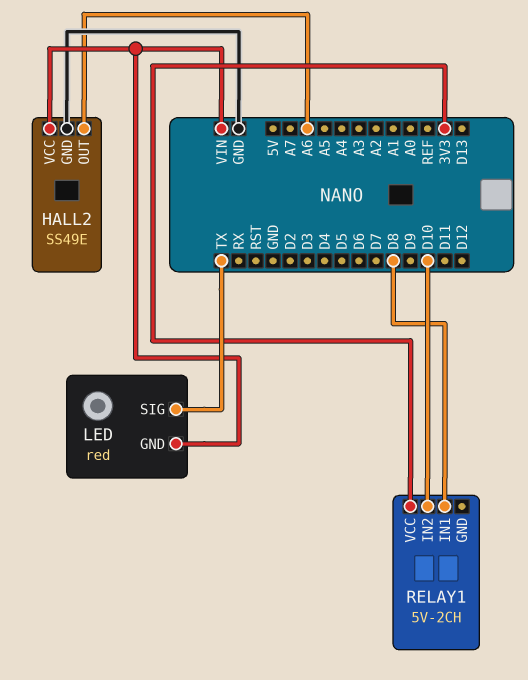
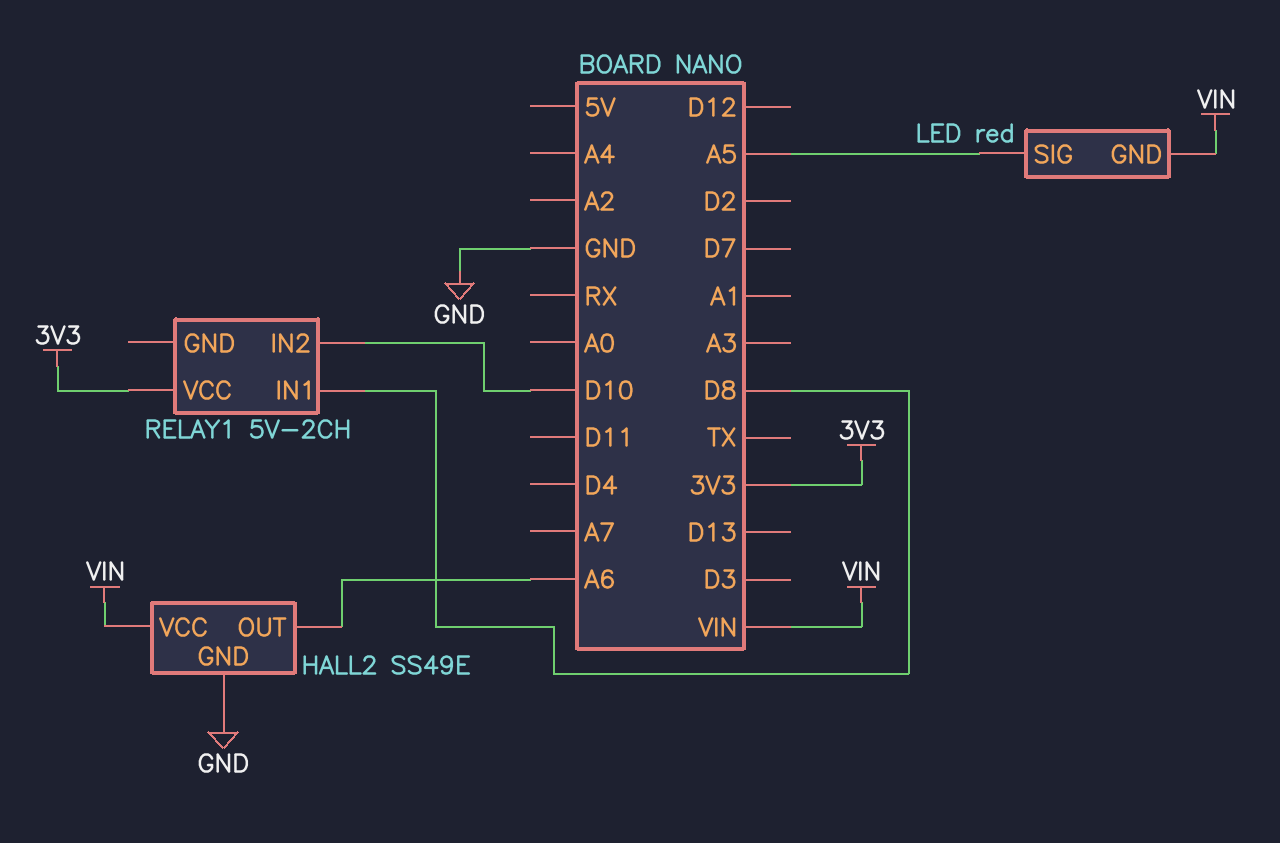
LED pin SIG: TX -> A5

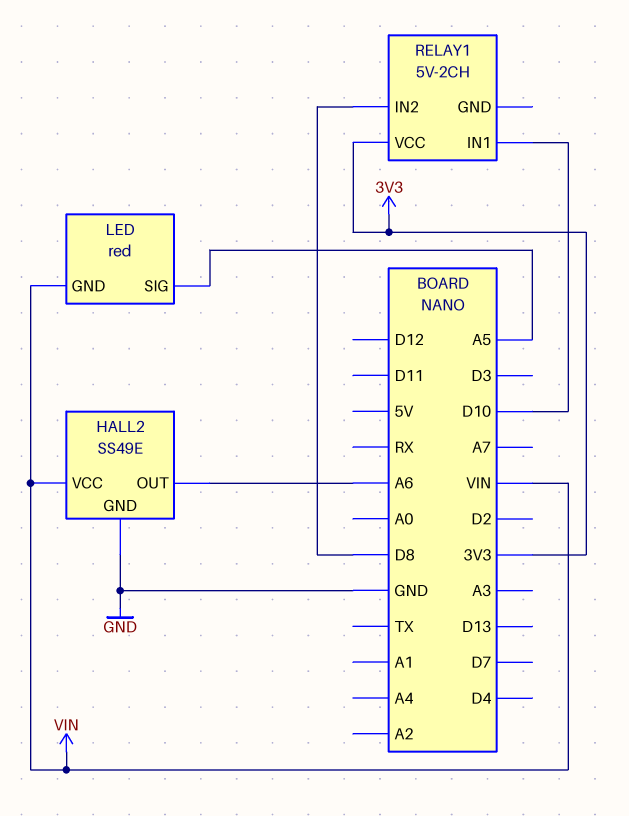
RELAY1 pin IN1: D8 -> D10
RELAY1 pin IN2: D10 -> D8

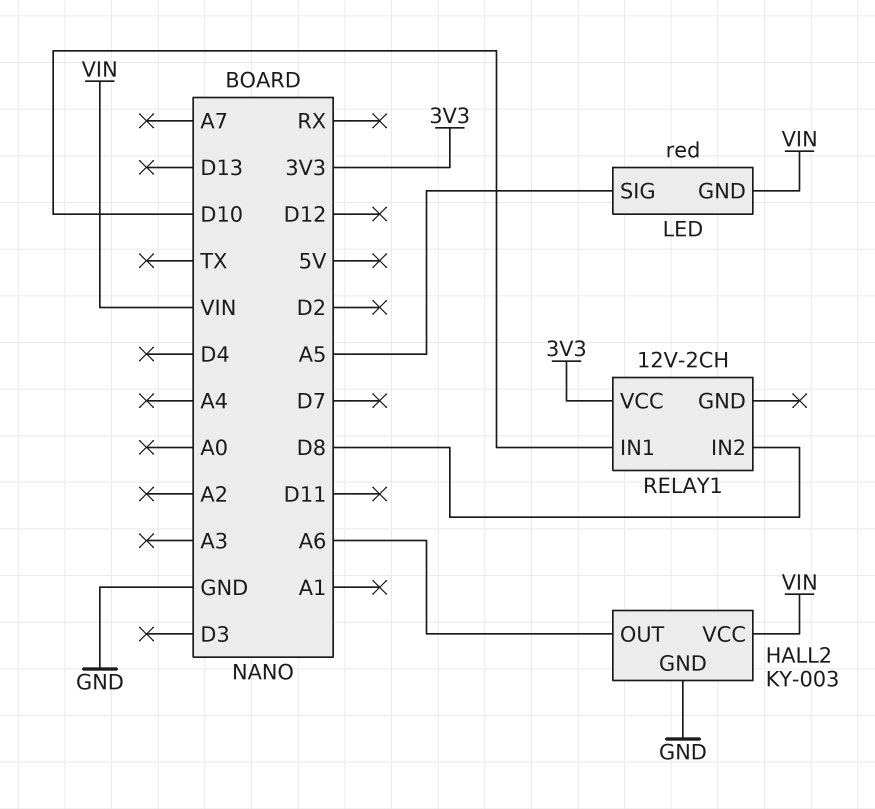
HALL2: SS49E -> KY-003
RELAY1: 5V-2CH -> 12V-2CH

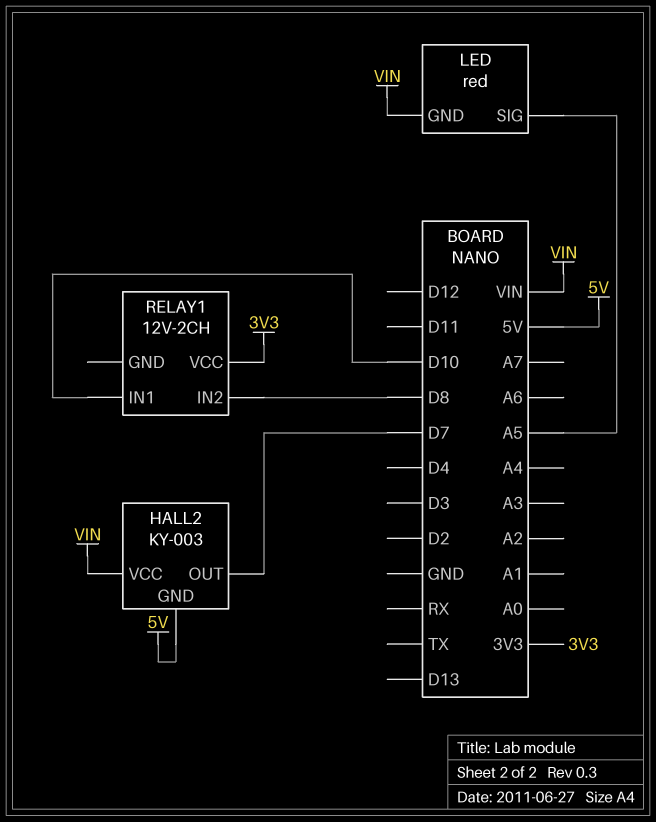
HALL2 pin GND: GND -> 5V
HALL2 pin OUT: A6 -> D7

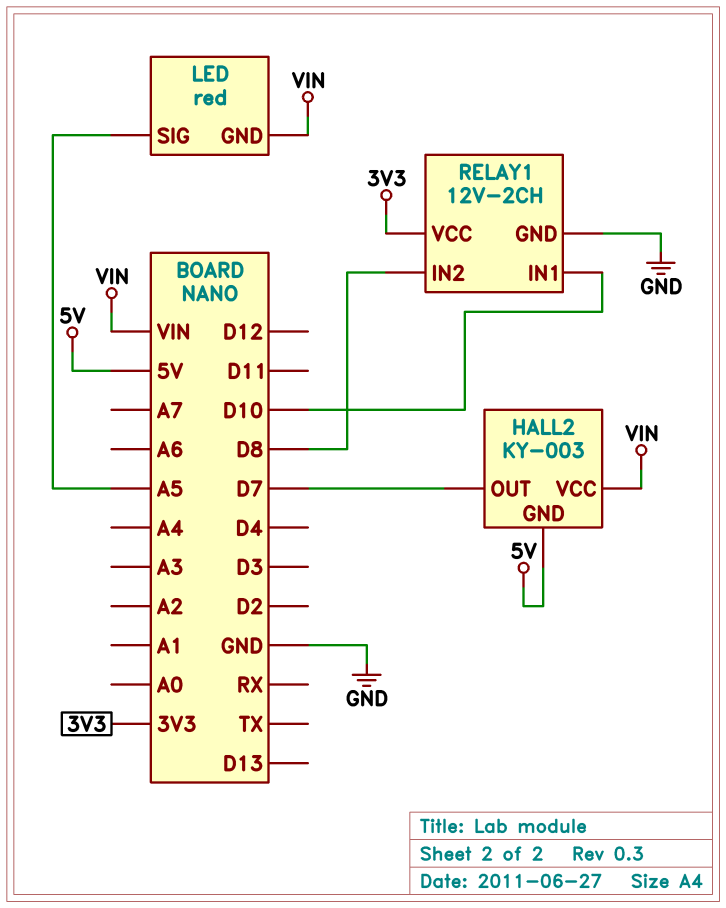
RELAY1 pin GND: none -> GND

